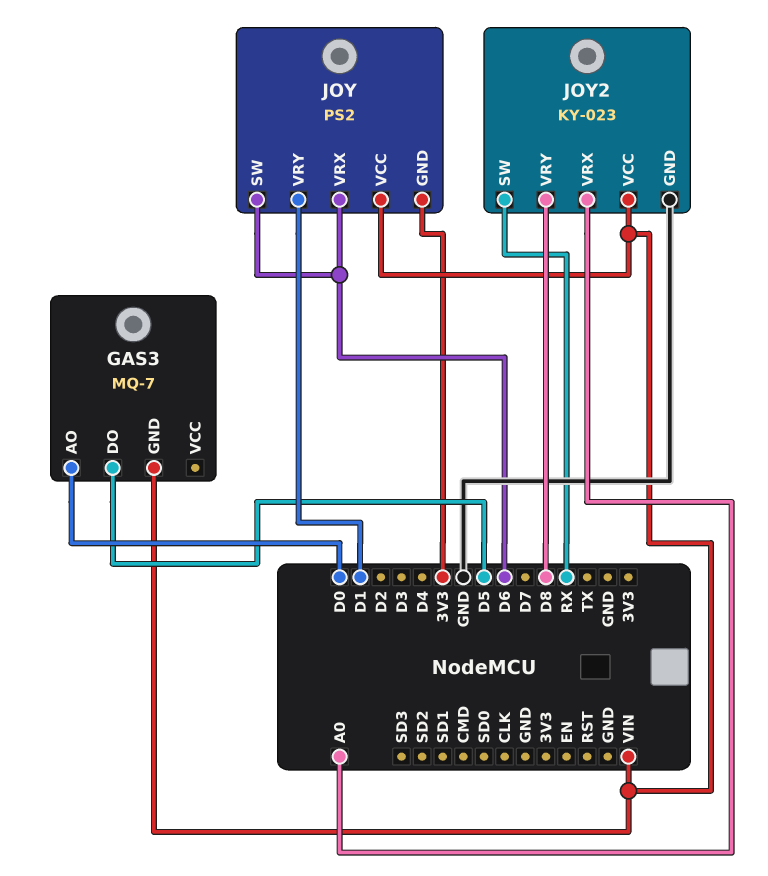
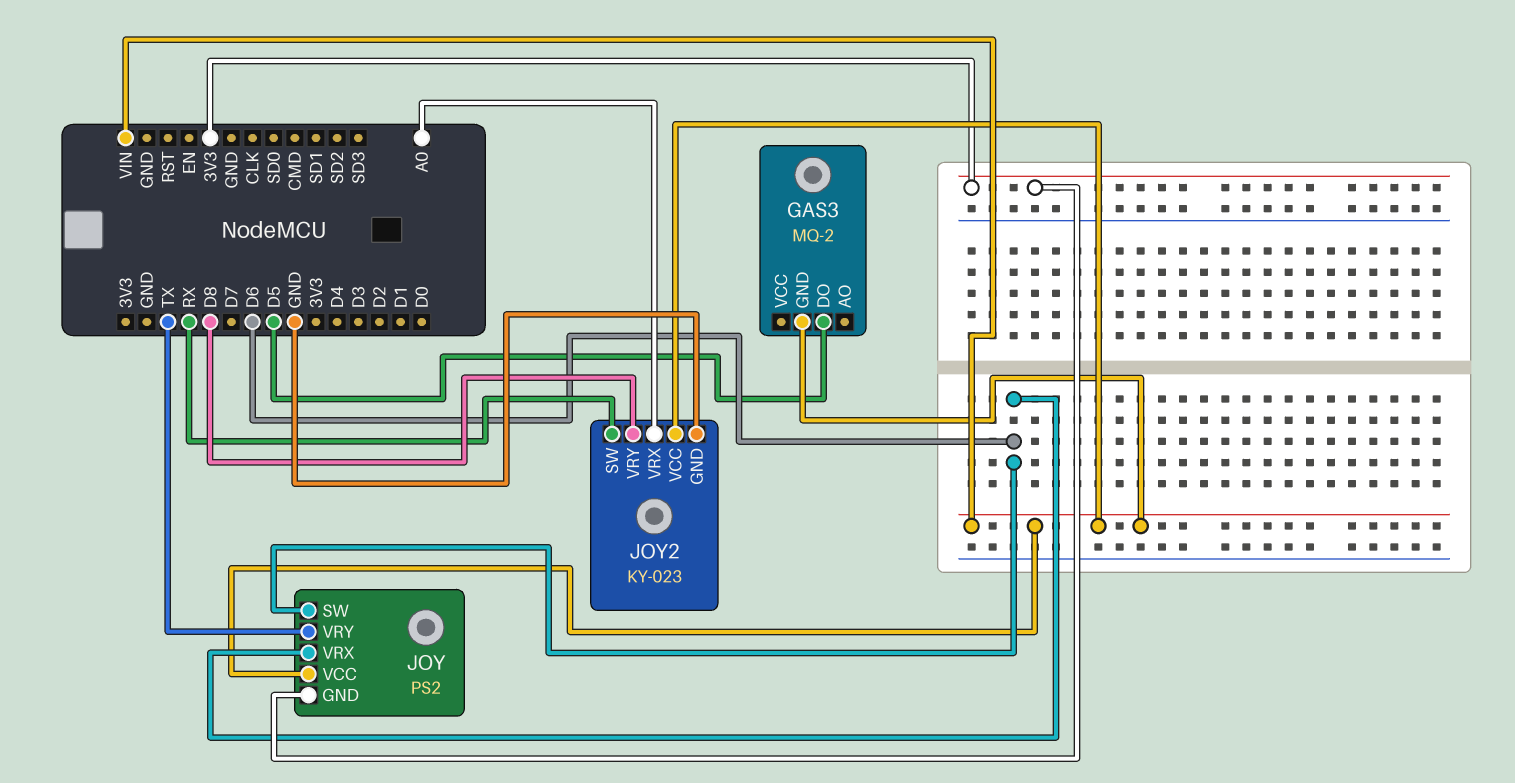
GAS3: MQ-7 -> MQ-2
GAS3 pin AO: D0 -> none
JOY pin VRY: D1 -> TX

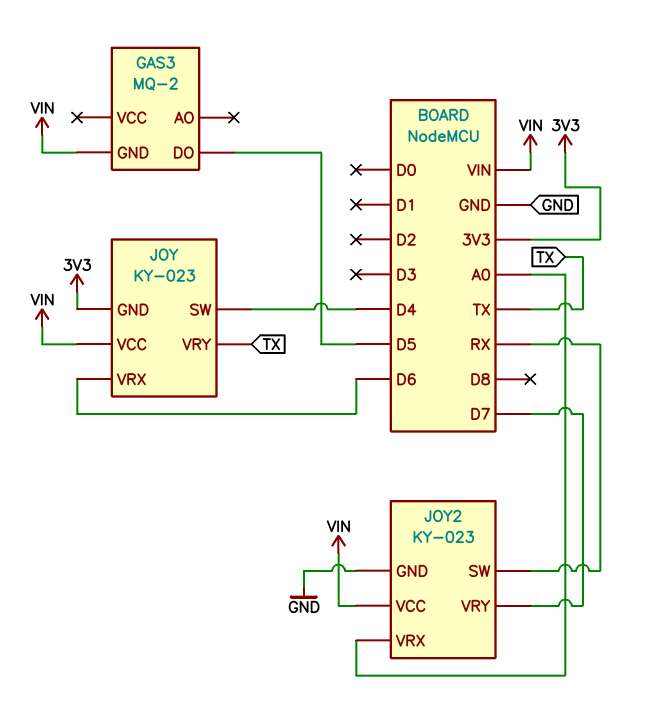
JOY: PS2 -> KY-023
JOY pin SW: D6 -> D4
JOY2 pin VRY: D8 -> D7

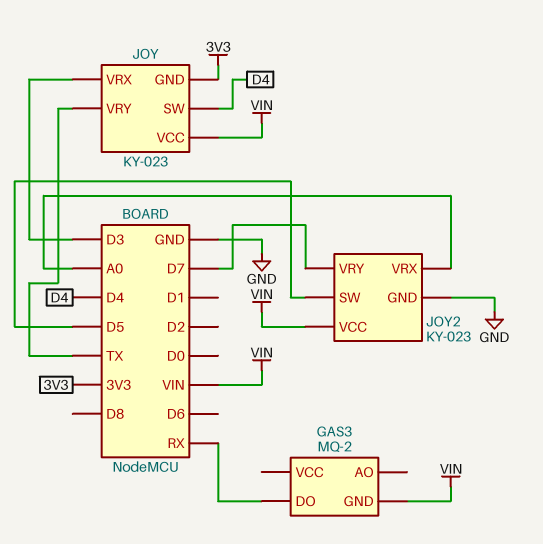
GAS3 pin DO: D5 -> RX
JOY pin VRX: D6 -> D3
JOY2 pin SW: RX -> D5

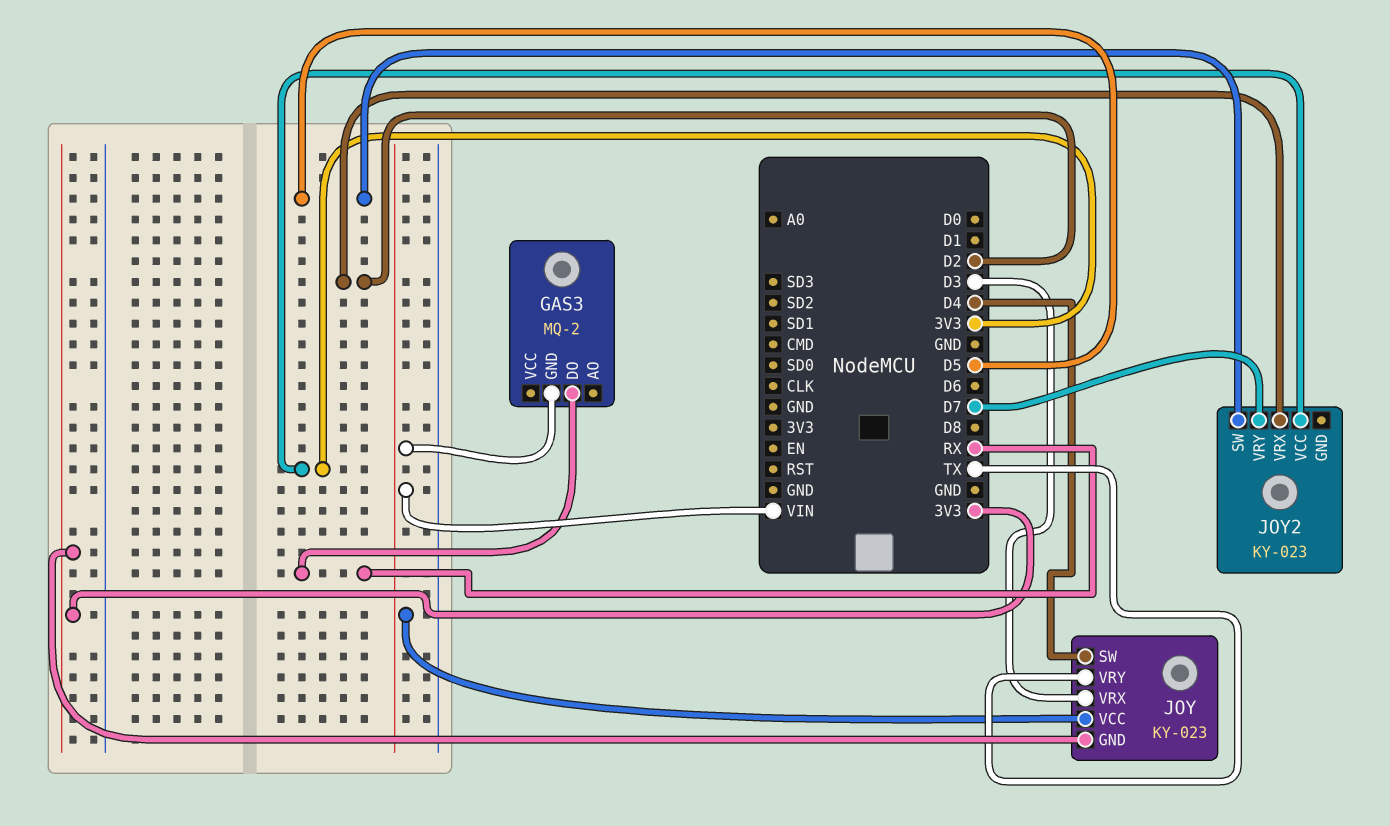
JOY2 pin GND: GND -> none
JOY2 pin VCC: VIN -> 3V3
JOY2 pin VRX: A0 -> D2

